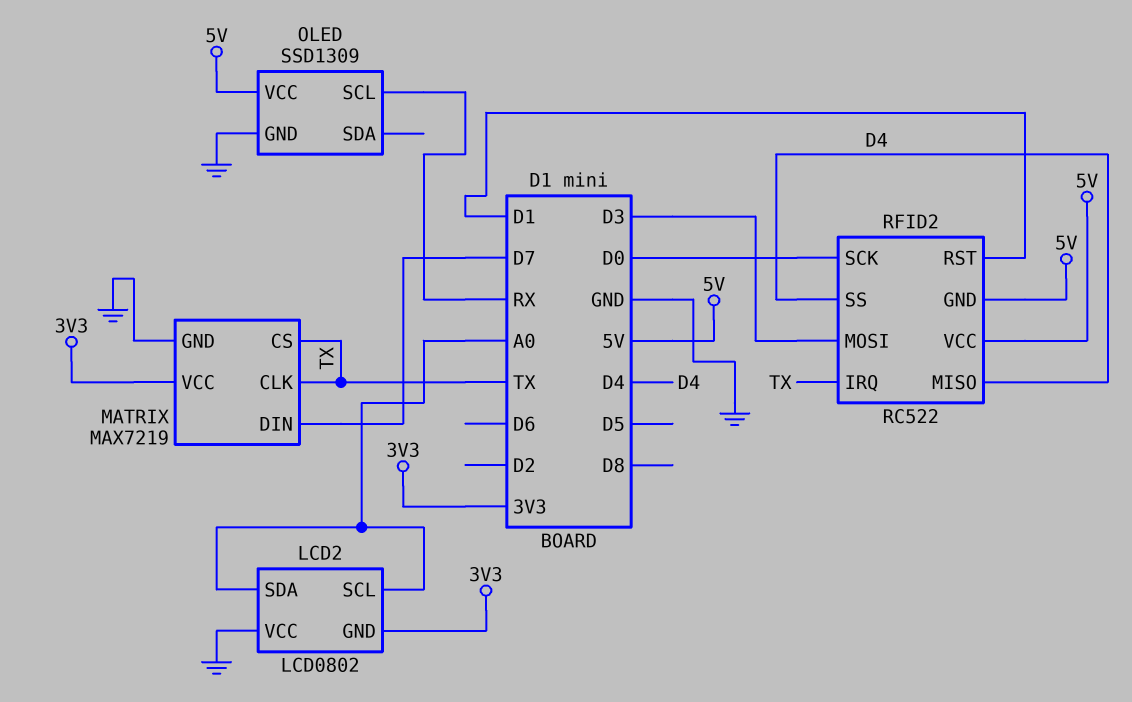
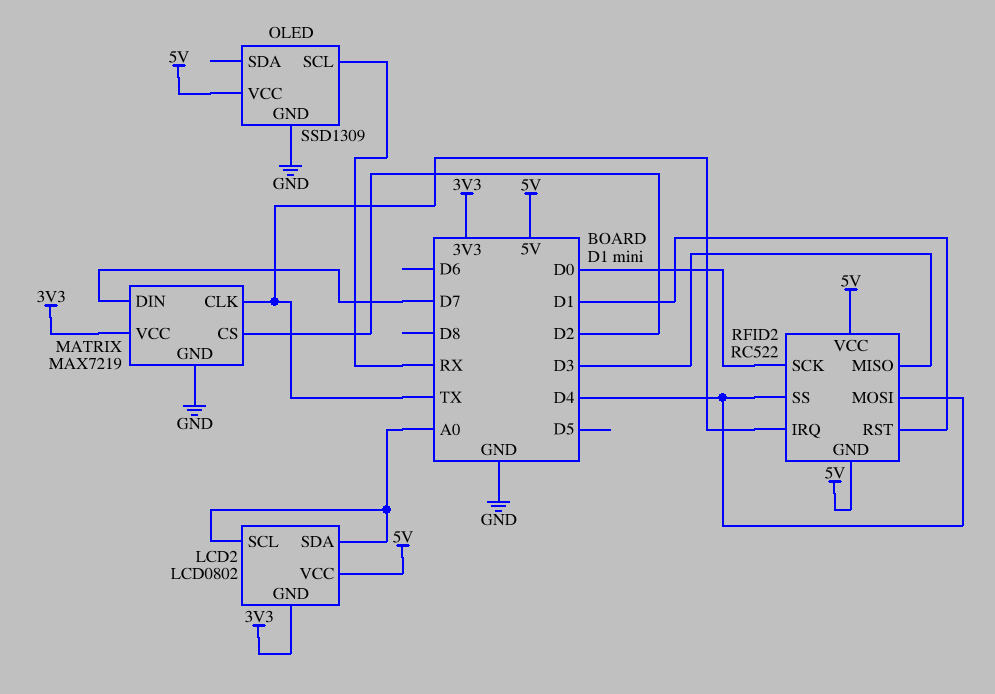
LCD2 pin VCC: GND -> 5V
MATRIX pin CS: TX -> D2
RFID2 pin MISO: D4 -> D3
RFID2 pin MOSI: D3 -> D4

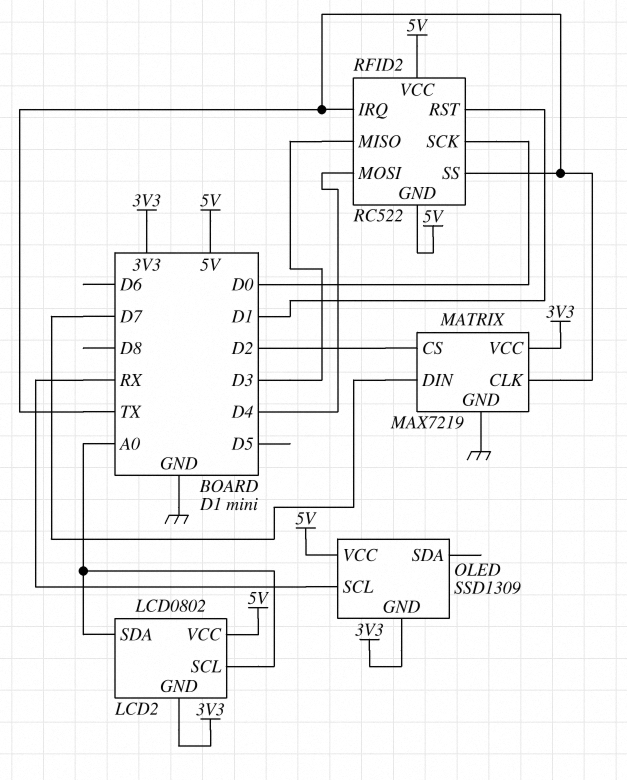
OLED pin GND: GND -> 3V3
RFID2 pin SS: D4 -> TX

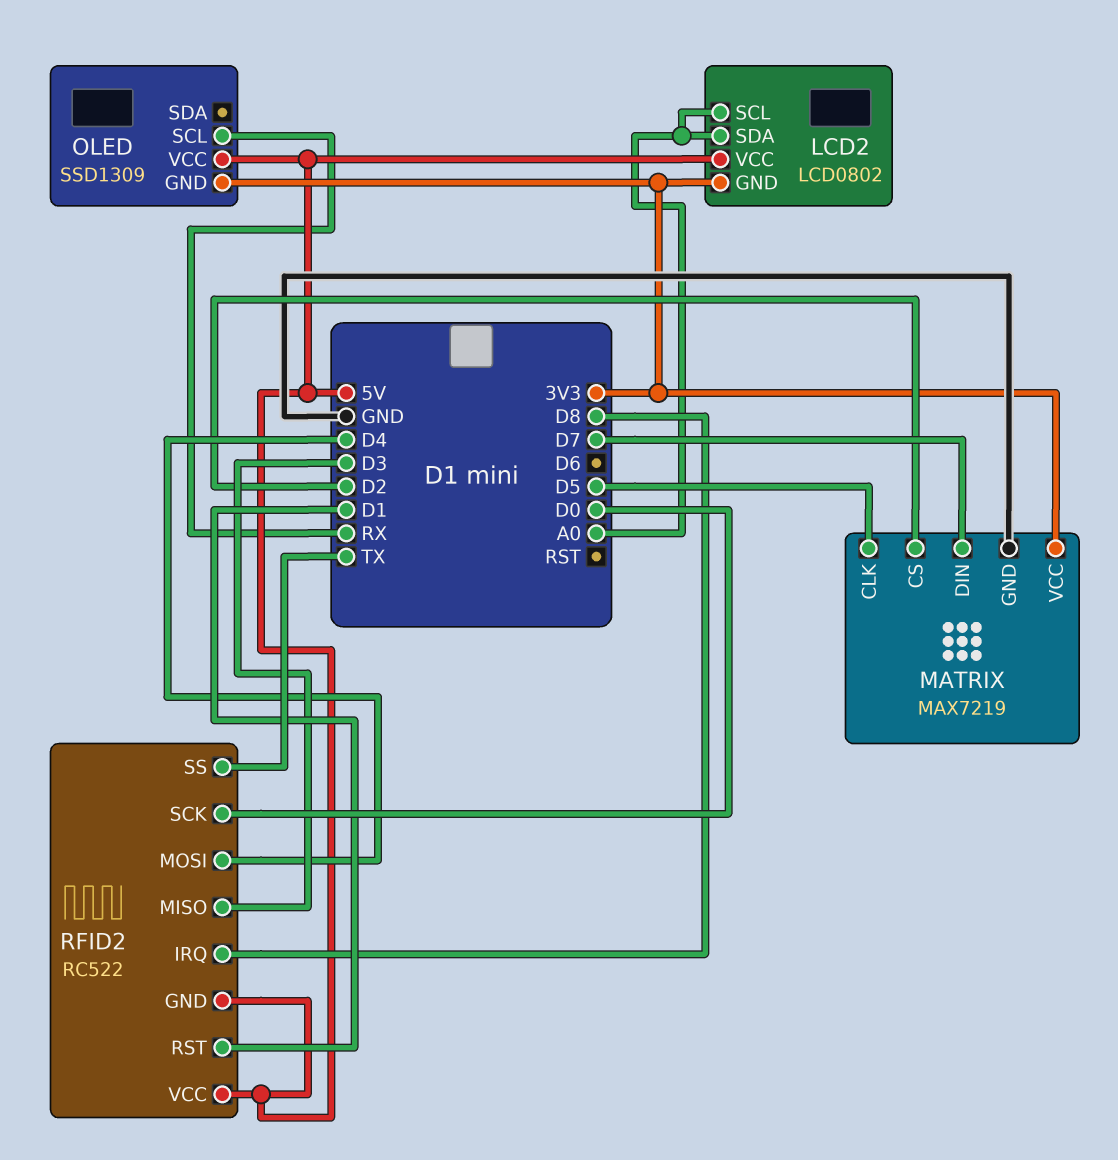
MATRIX pin CLK: TX -> D5
RFID2 pin IRQ: TX -> D8

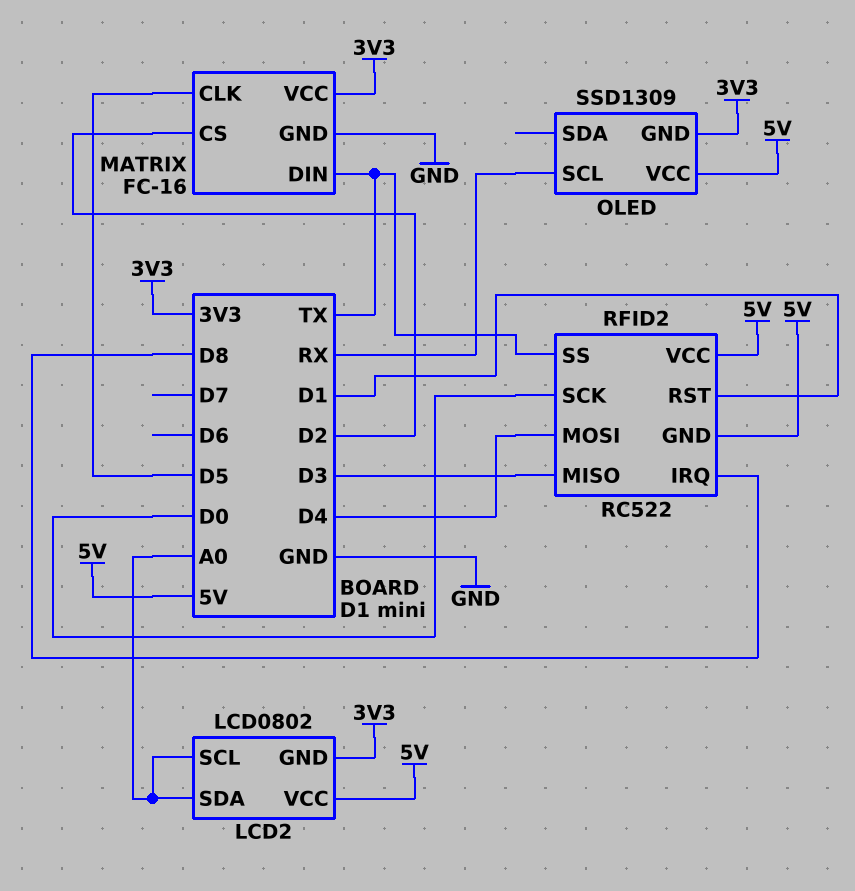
MATRIX: MAX7219 -> FC-16
MATRIX pin DIN: D7 -> TX

